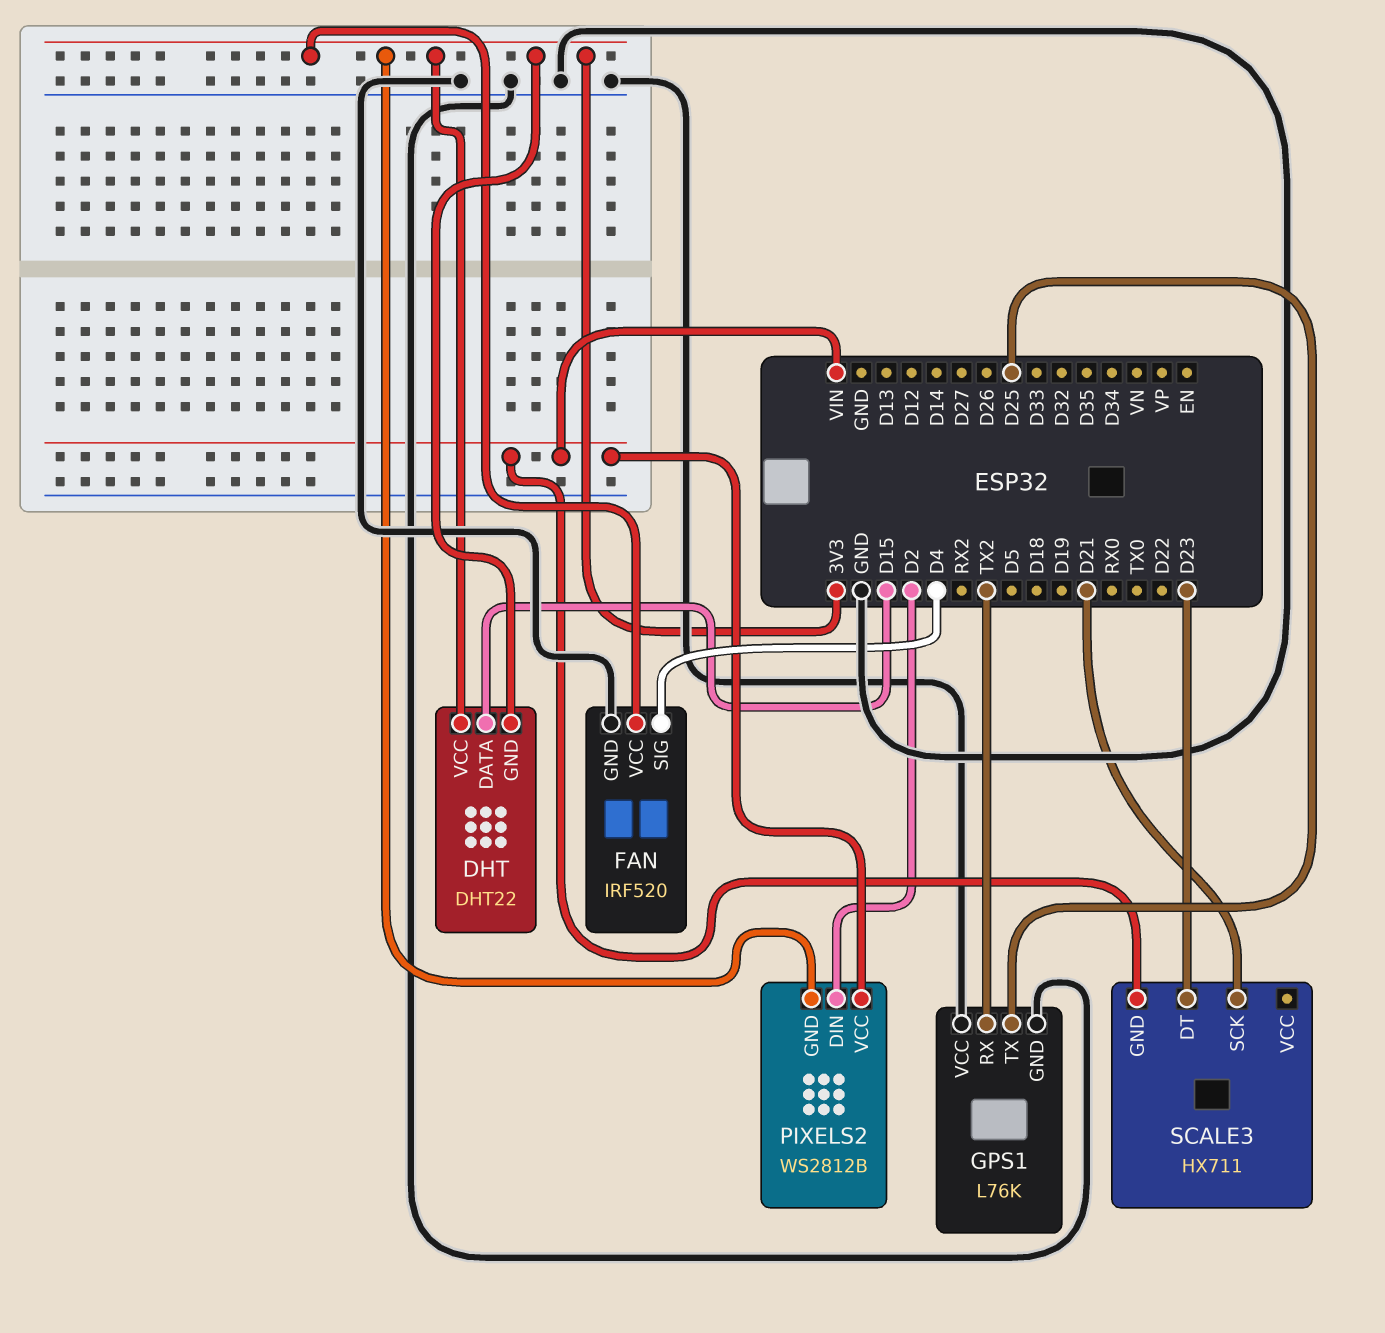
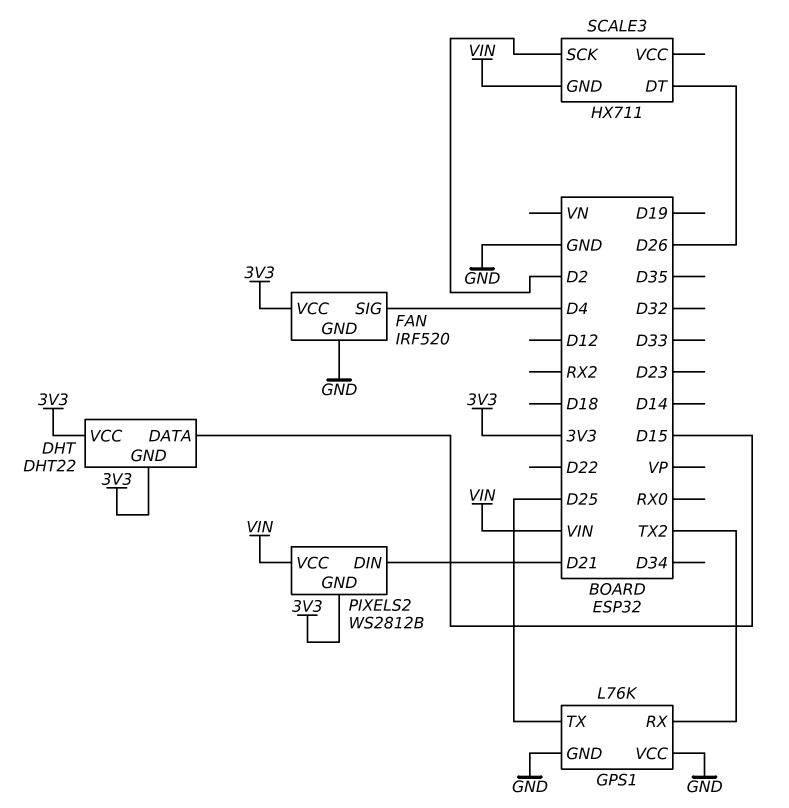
PIXELS2 pin DIN: D2 -> D21
SCALE3 pin DT: D23 -> D26
SCALE3 pin SCK: D21 -> D2

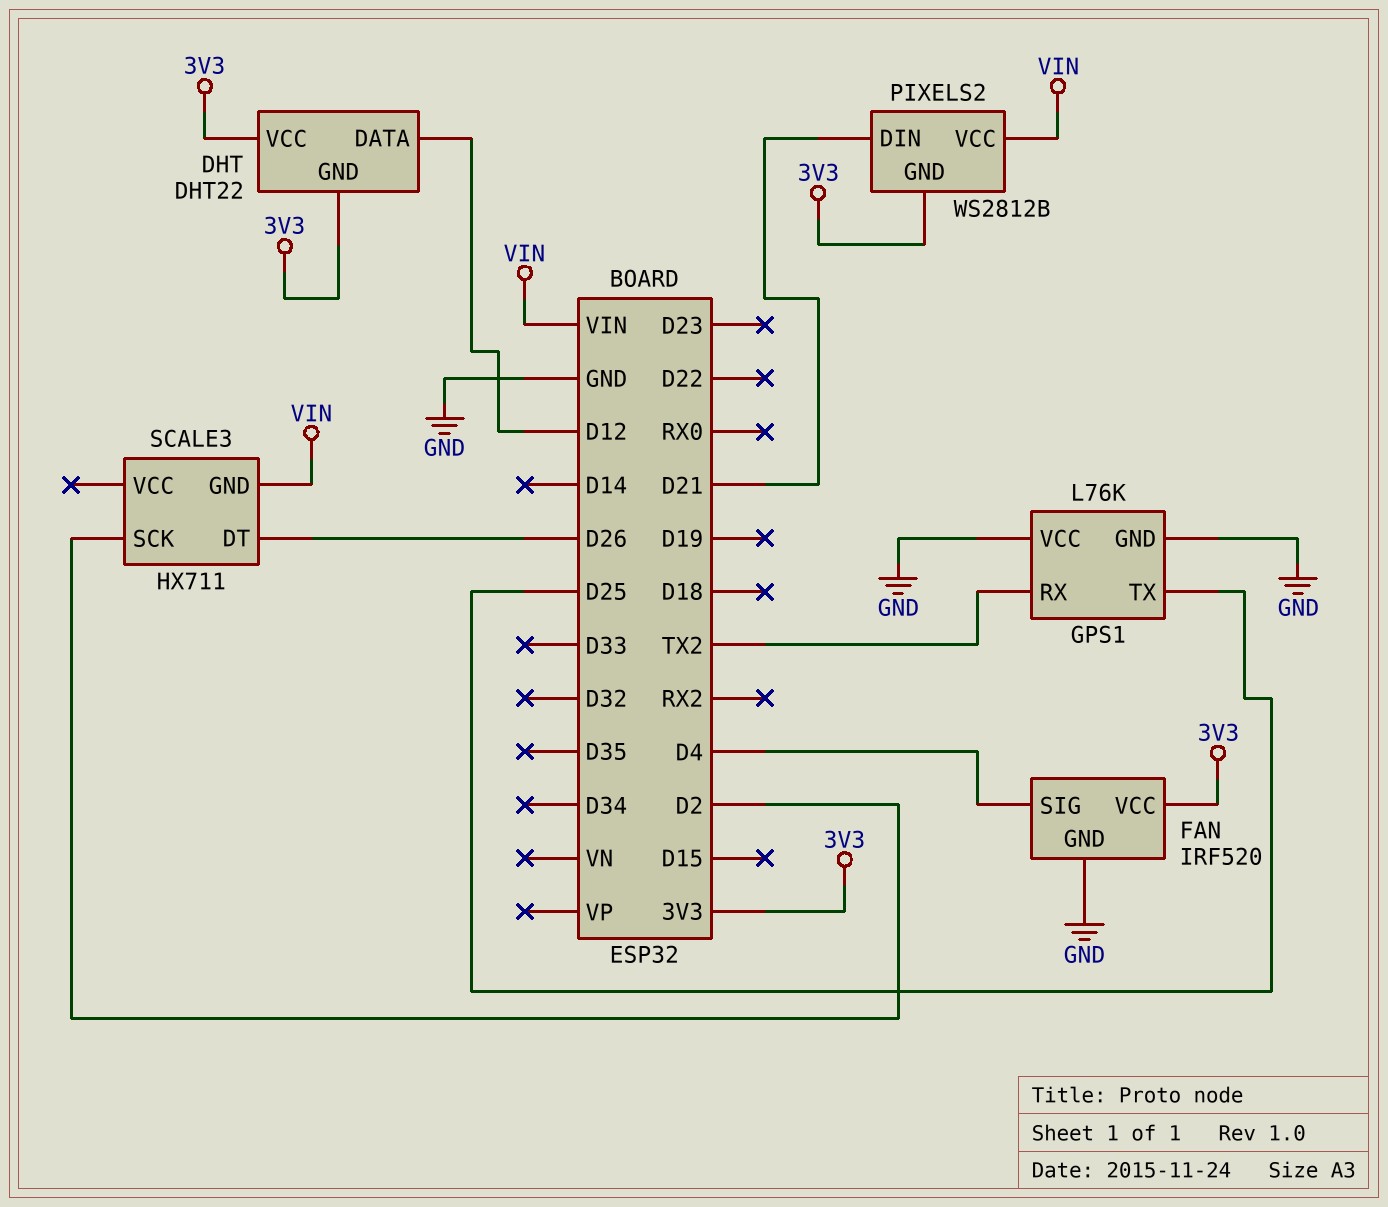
DHT pin DATA: D15 -> D12

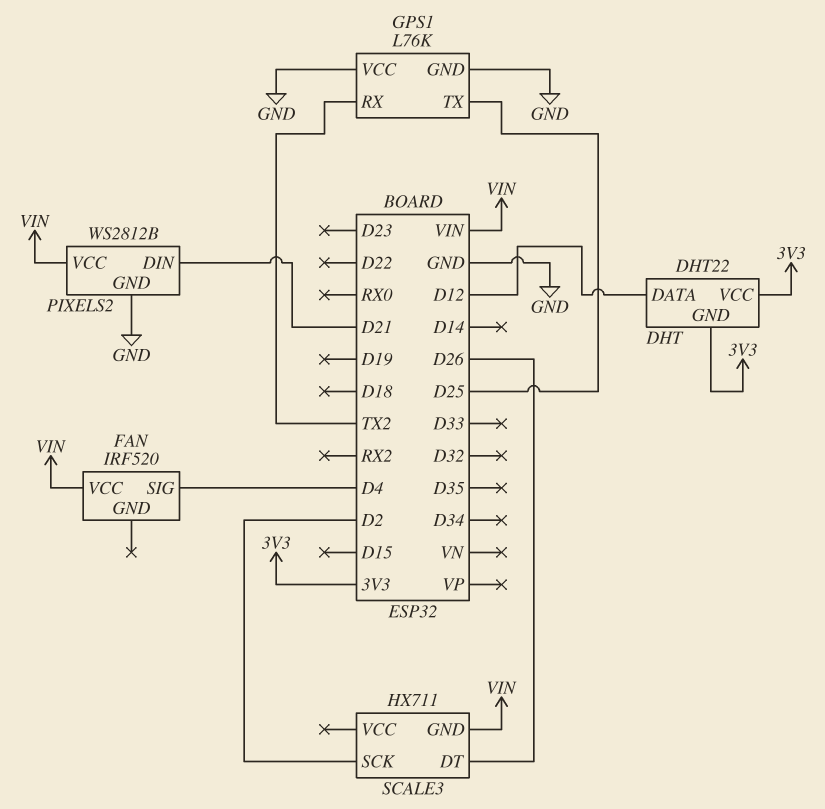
FAN pin GND: GND -> none
FAN pin VCC: 3V3 -> VIN
PIXELS2 pin GND: 3V3 -> GND

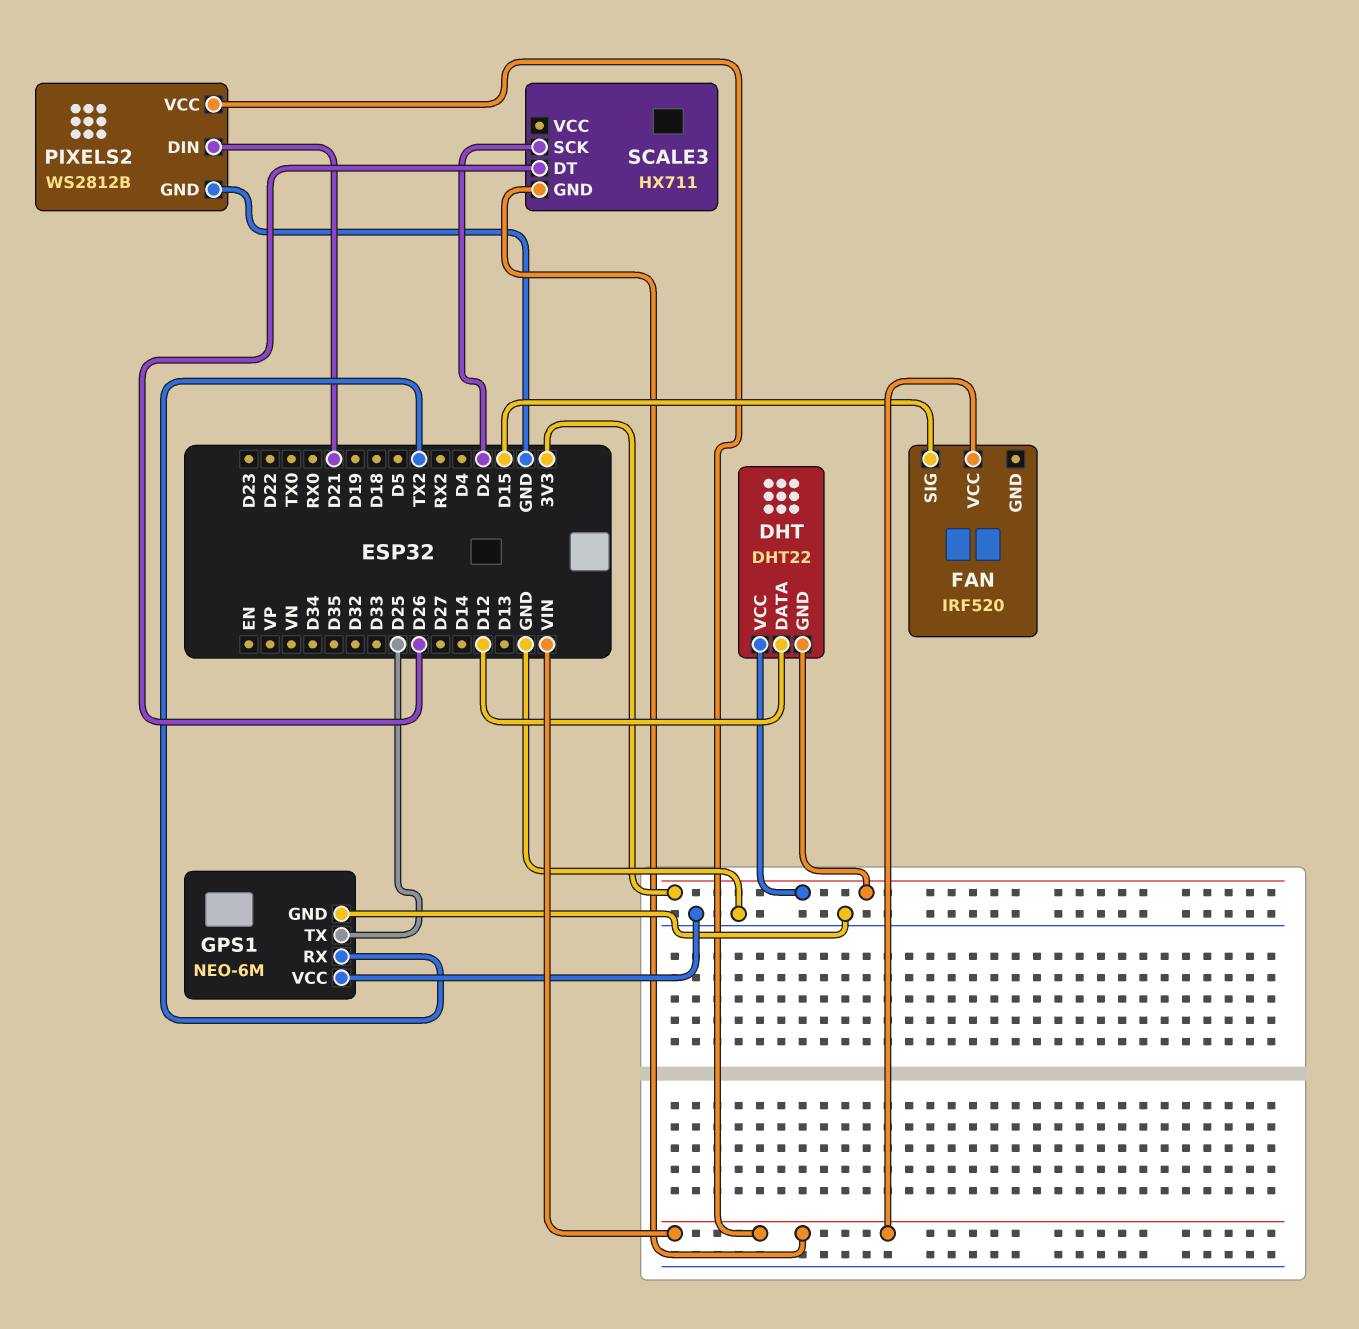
FAN pin SIG: D4 -> D15
GPS1: L76K -> NEO-6M

